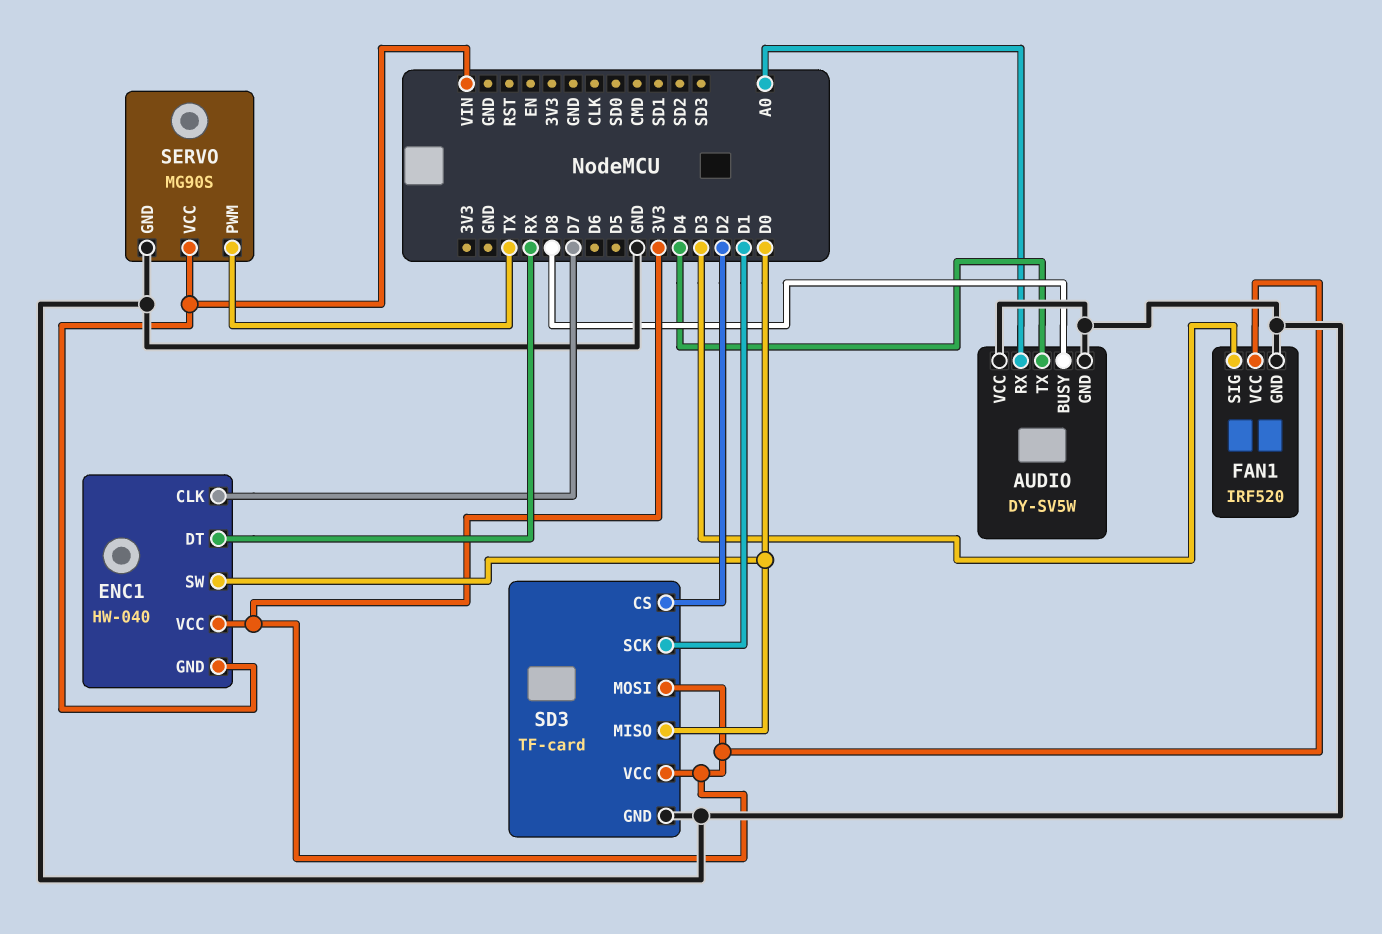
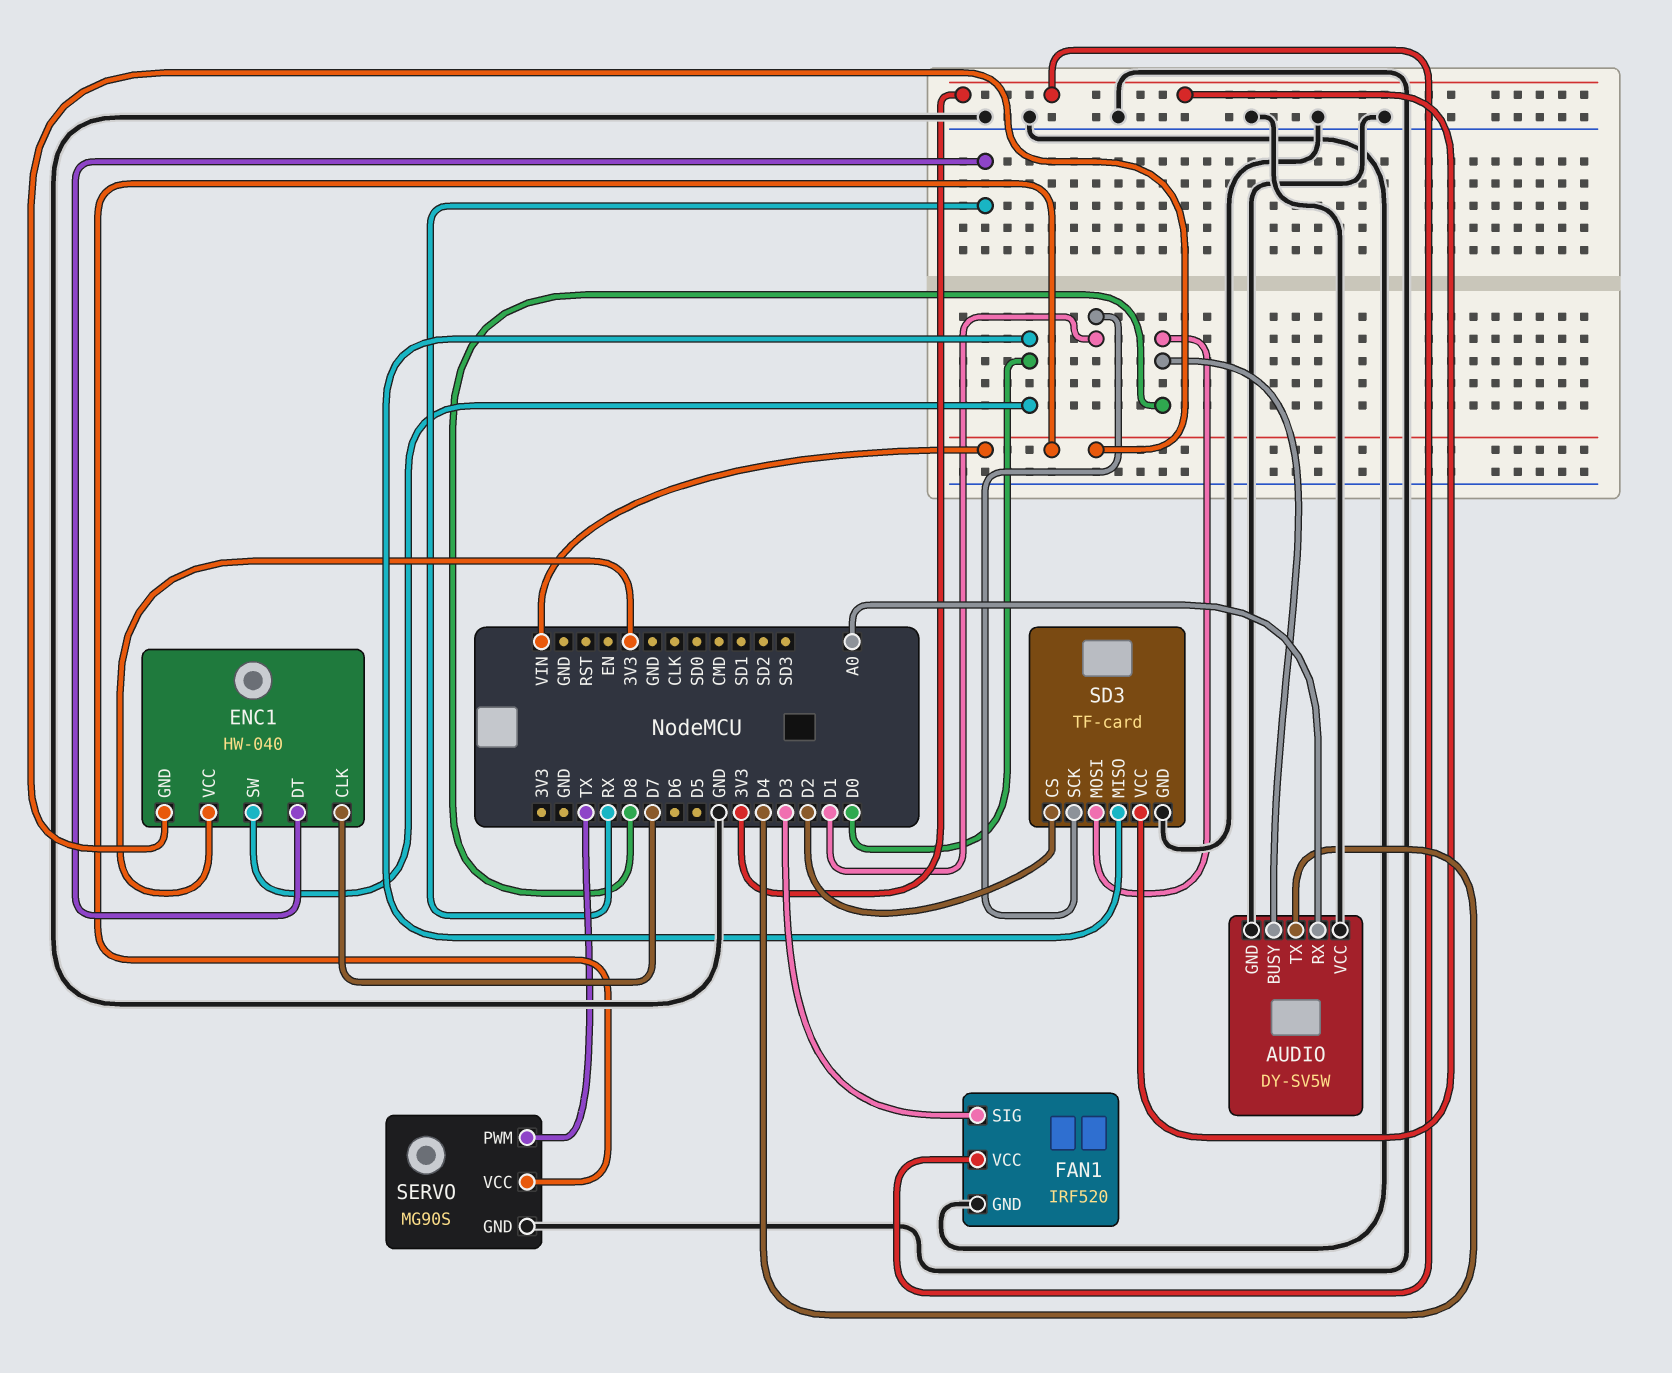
SD3 pin MOSI: 3V3 -> D8

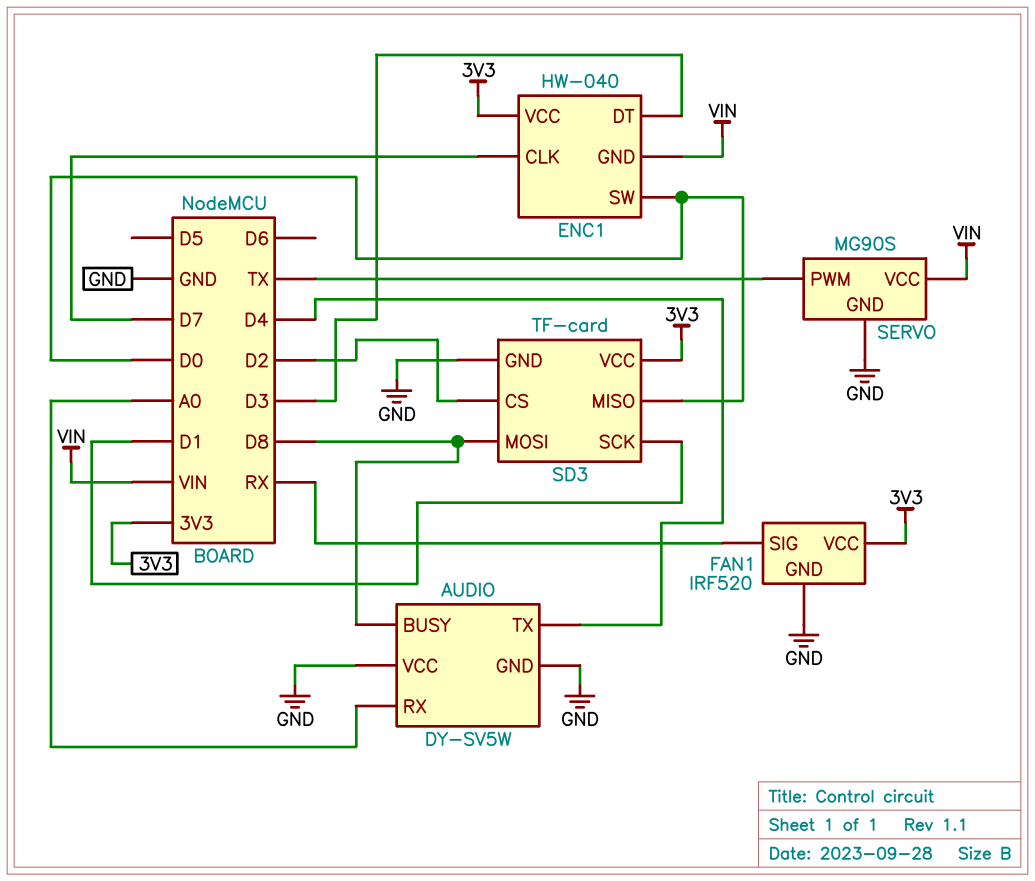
ENC1 pin DT: RX -> D3
FAN1 pin SIG: D3 -> RX

